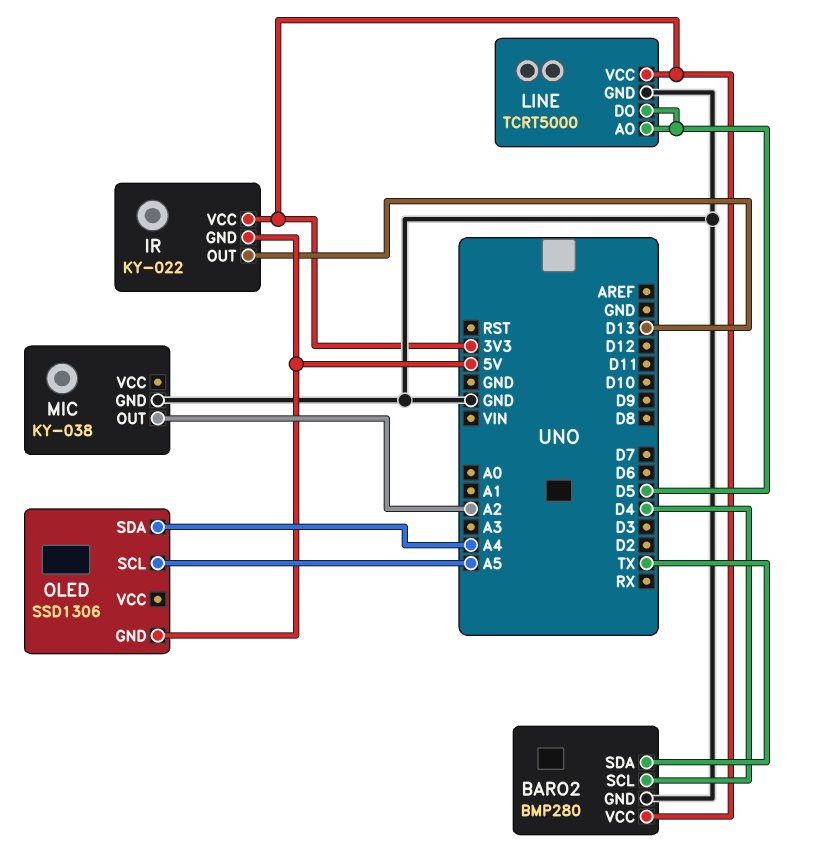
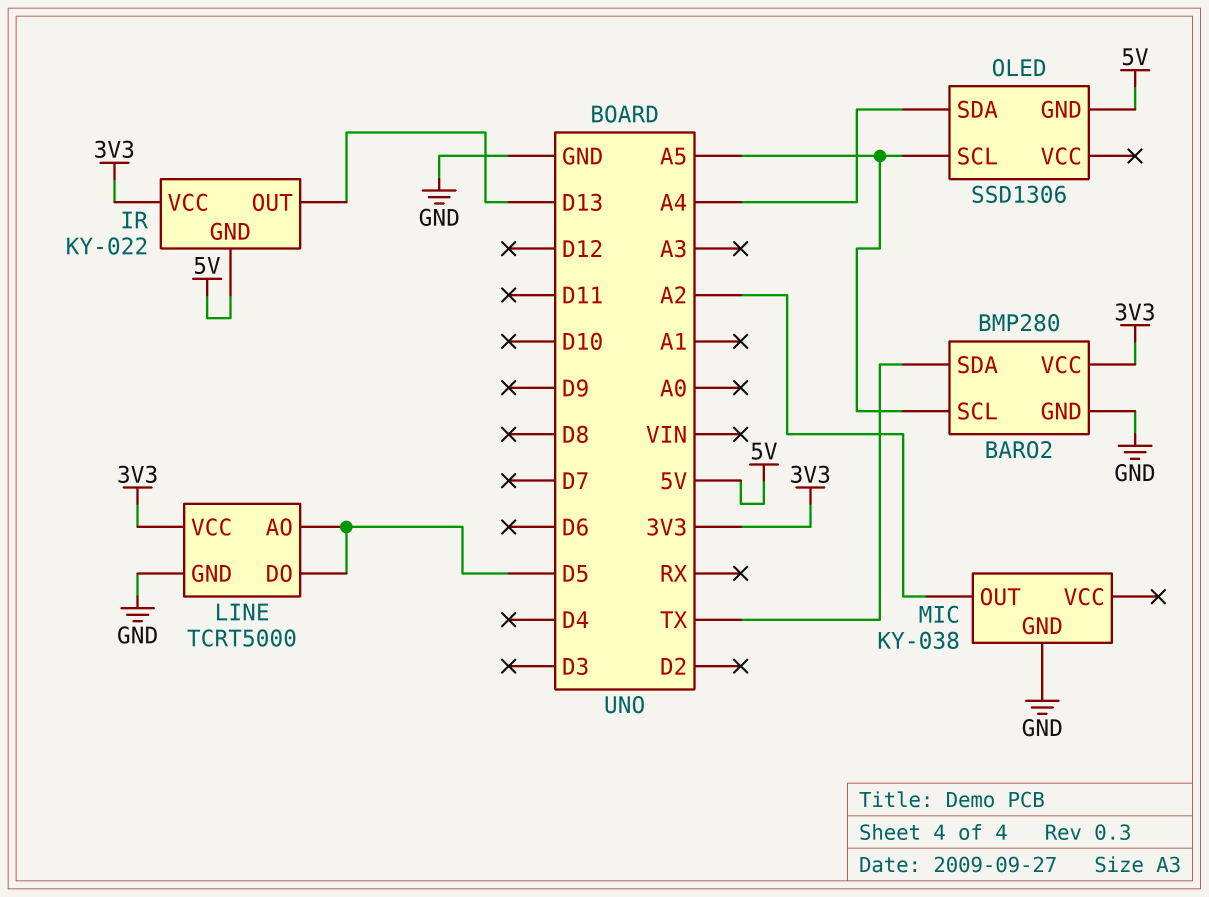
BARO2 pin SCL: D4 -> A5

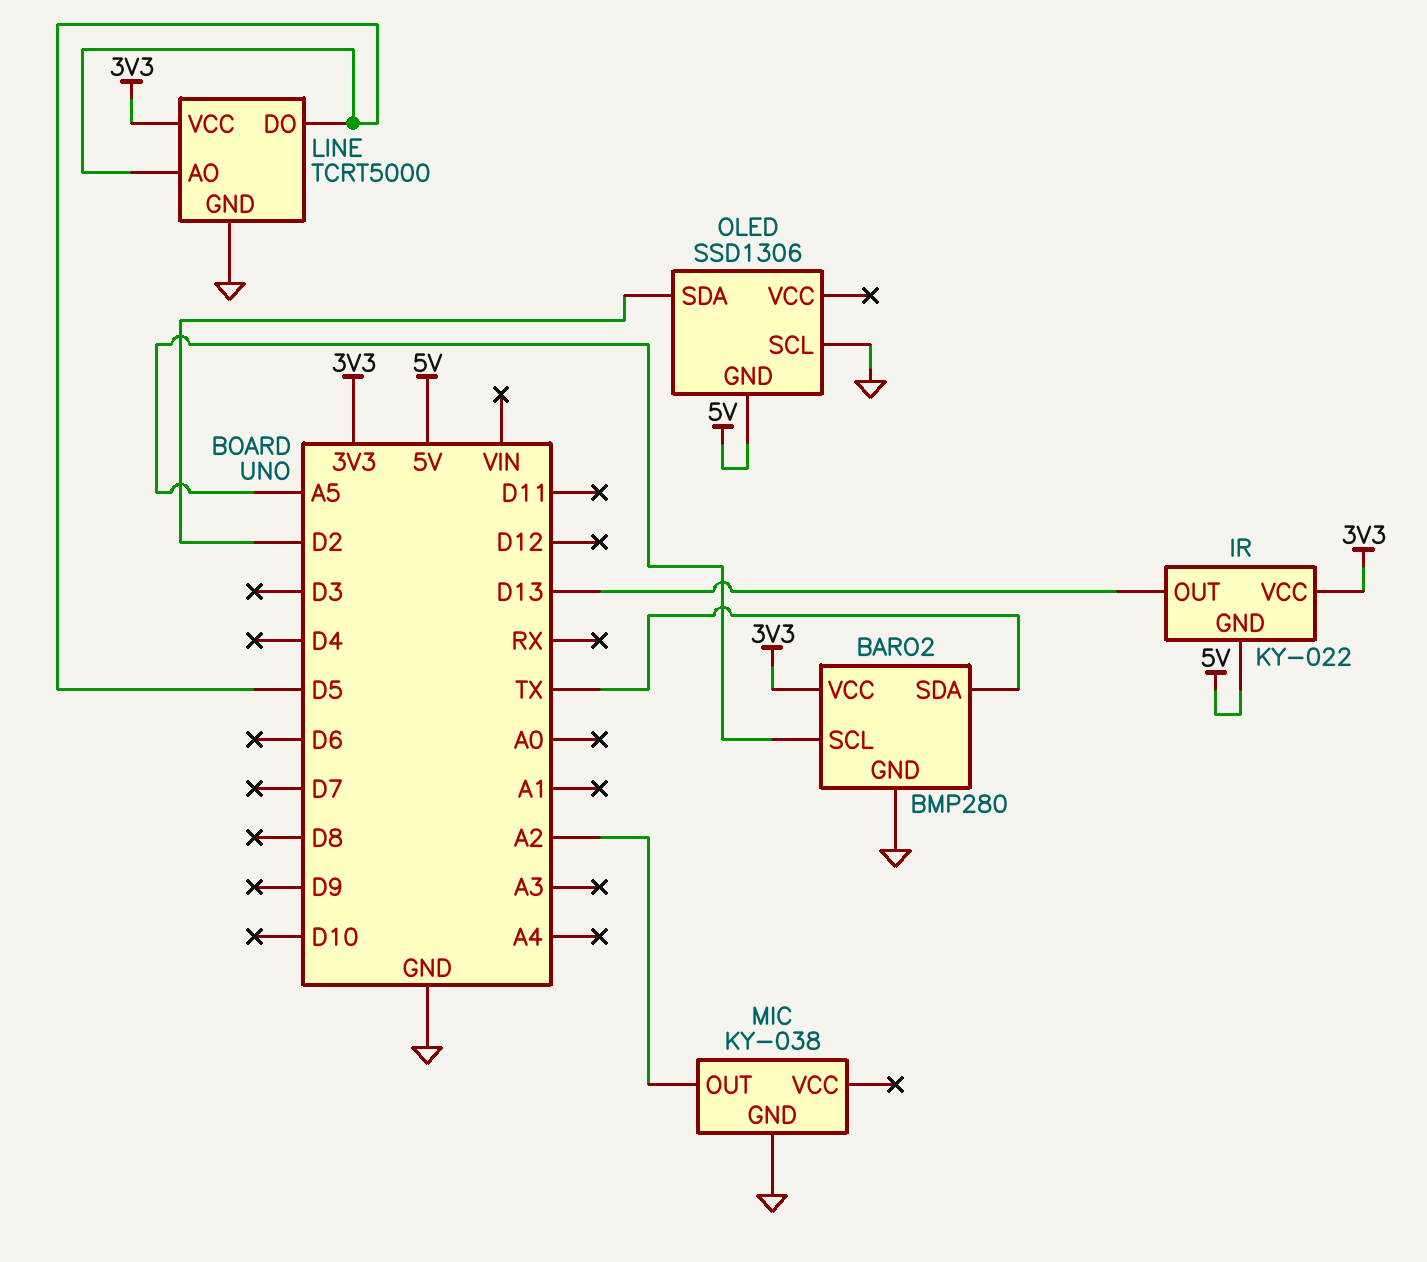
OLED pin SCL: A5 -> GND
OLED pin SDA: A4 -> D2

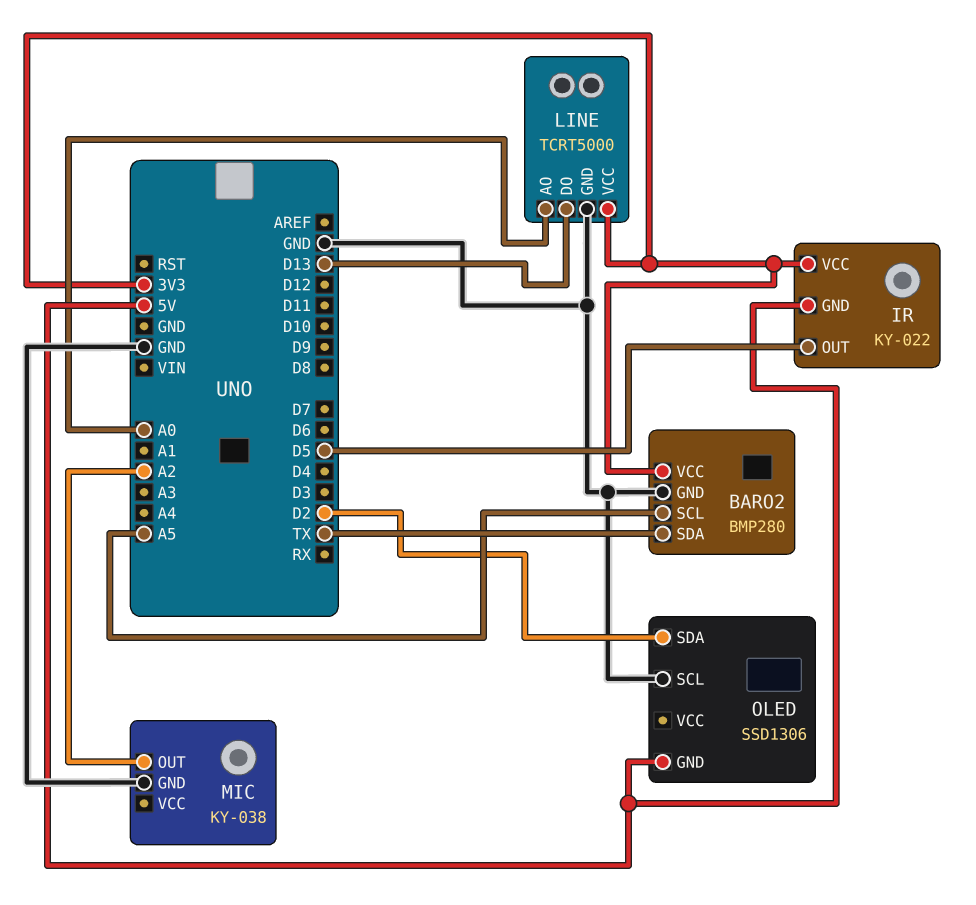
IR pin OUT: D13 -> D5
LINE pin AO: D5 -> A0
LINE pin DO: D5 -> D13

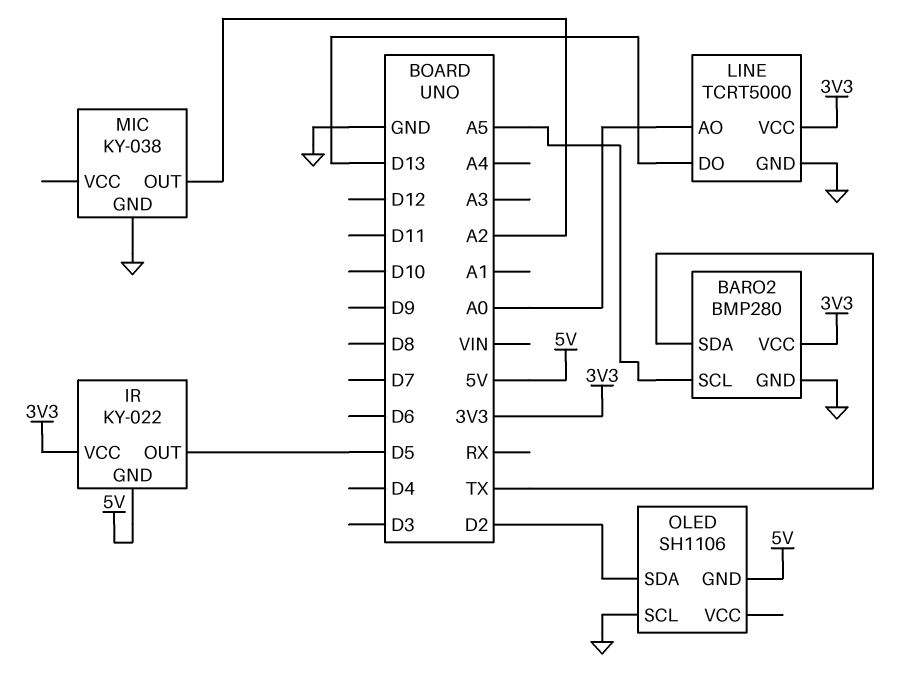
OLED: SSD1306 -> SH1106

